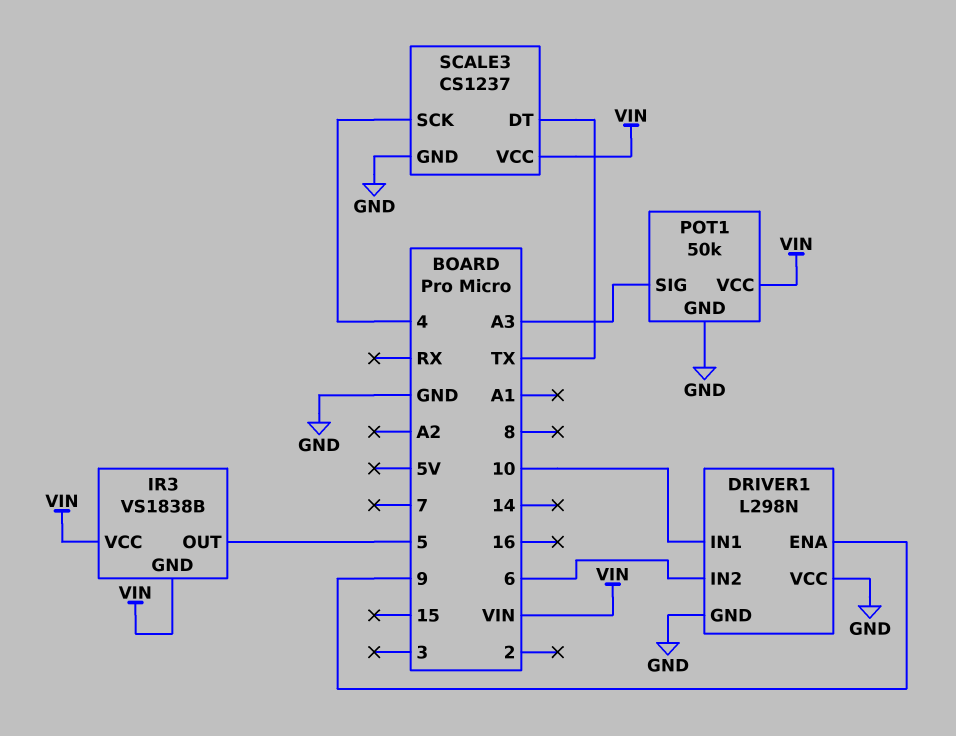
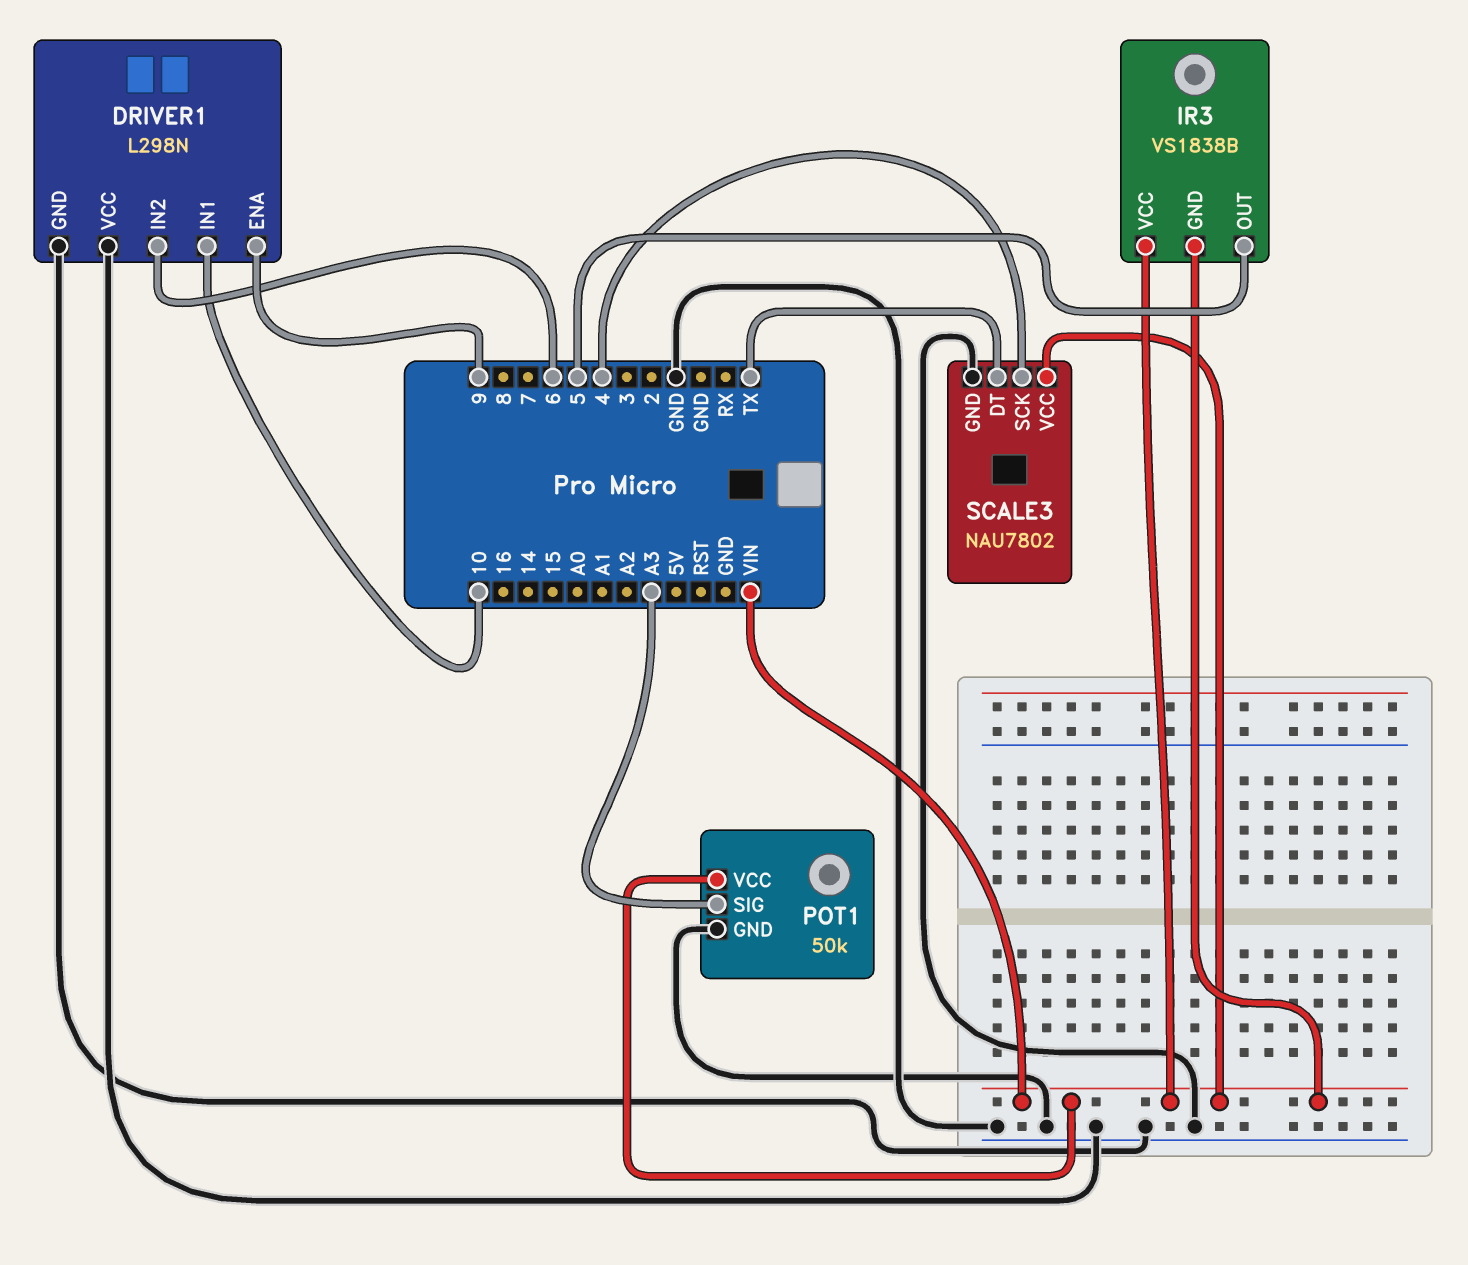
SCALE3: CS1237 -> NAU7802

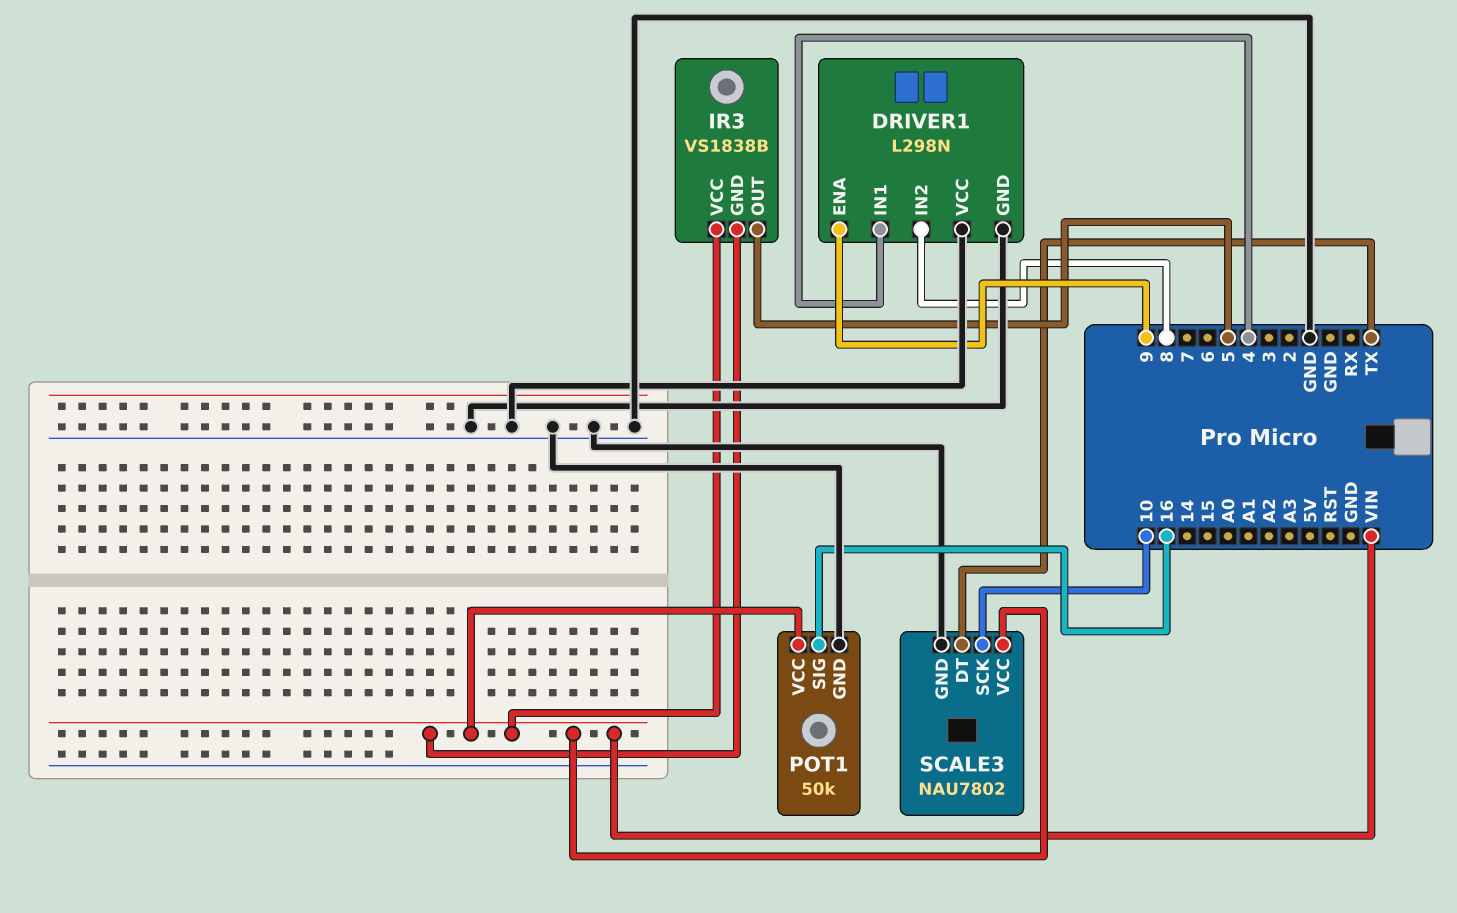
DRIVER1 pin IN1: 10 -> 4
DRIVER1 pin IN2: 6 -> 8
POT1 pin SIG: A3 -> 16
SCALE3 pin SCK: 4 -> 10

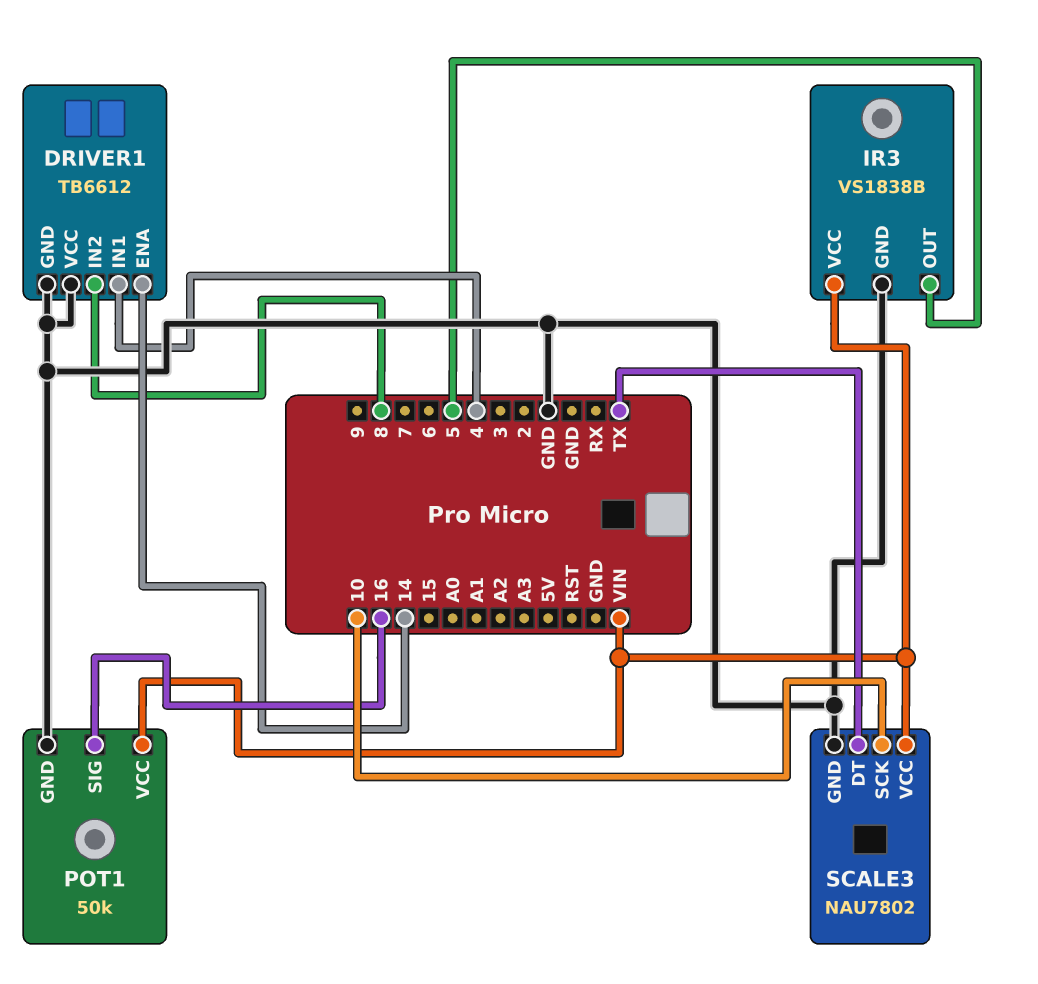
DRIVER1: L298N -> TB6612
DRIVER1 pin ENA: 9 -> 14
IR3 pin GND: VIN -> GND

